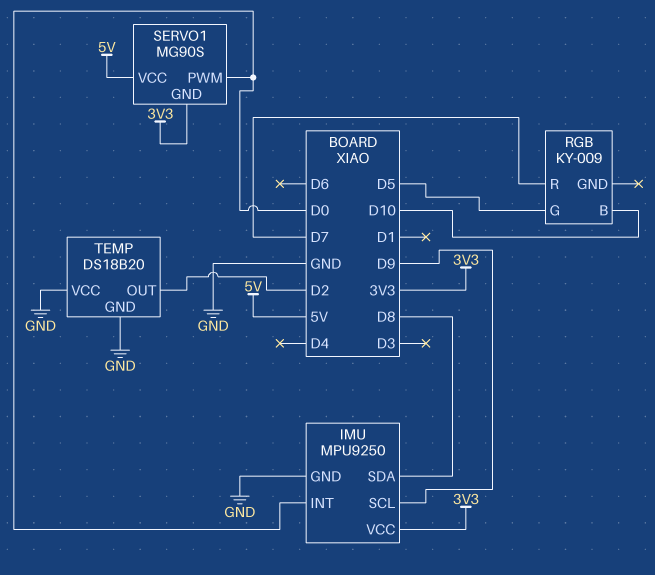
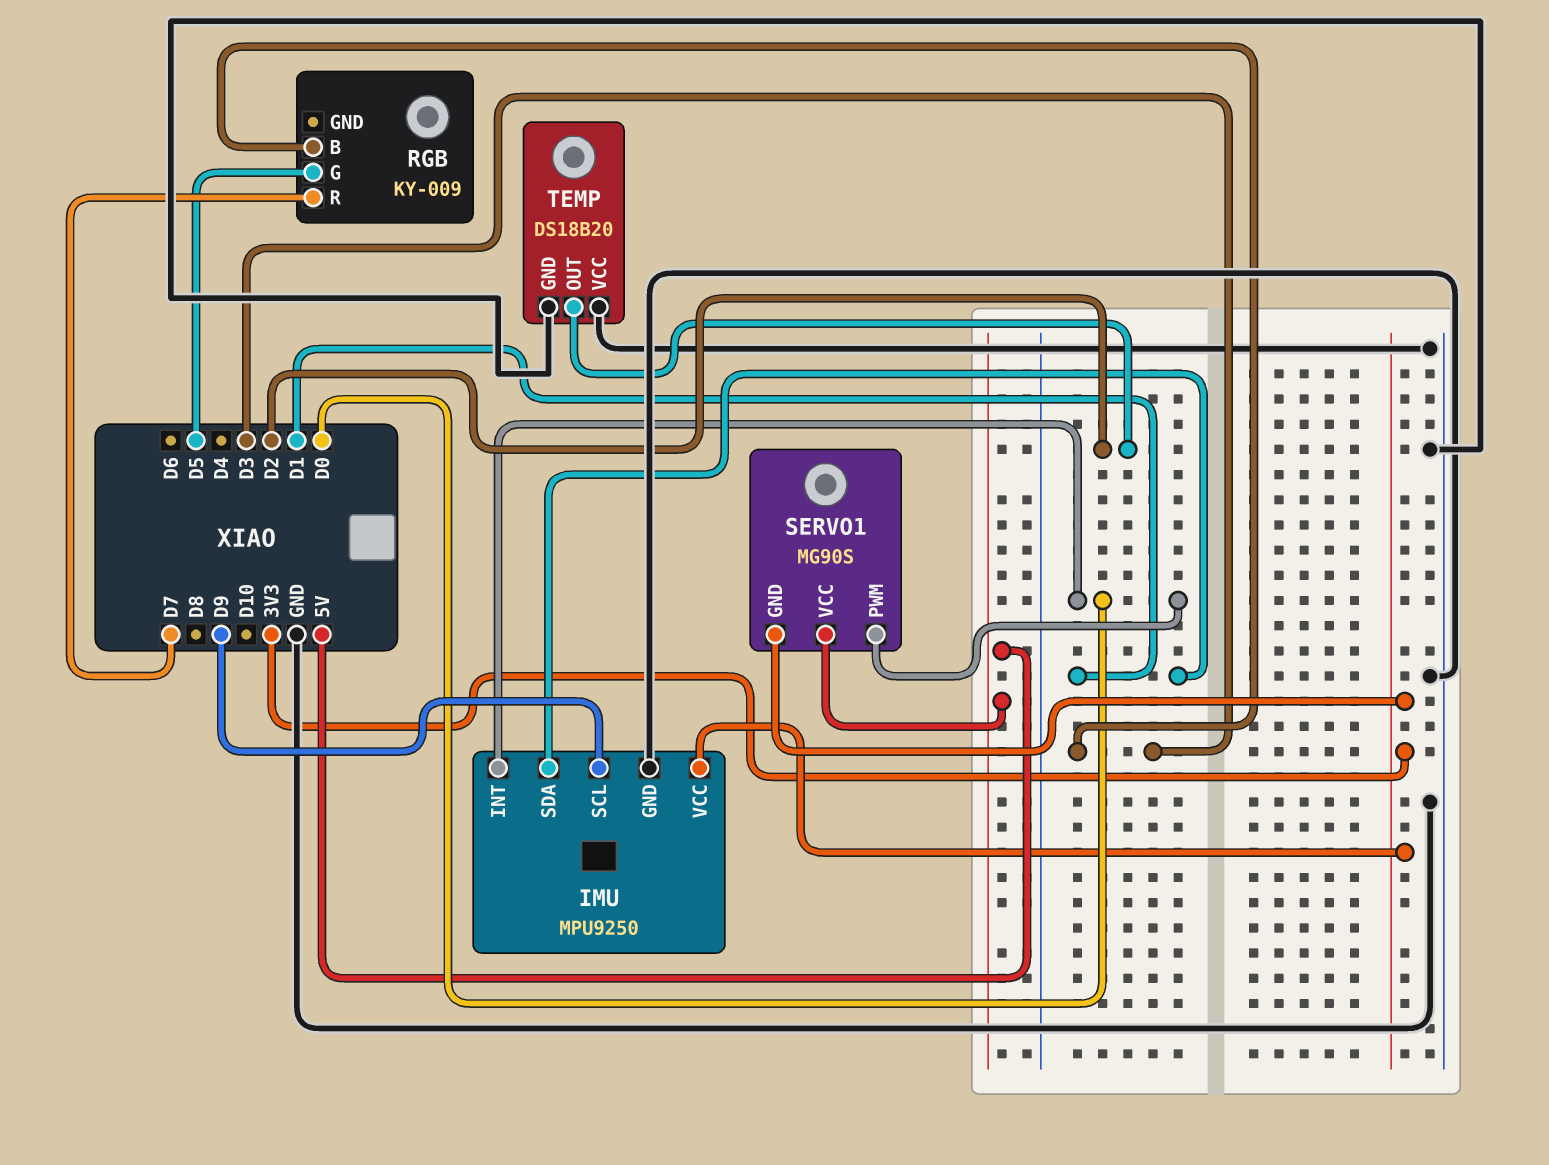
IMU pin SDA: D8 -> D1
RGB pin B: D10 -> D3

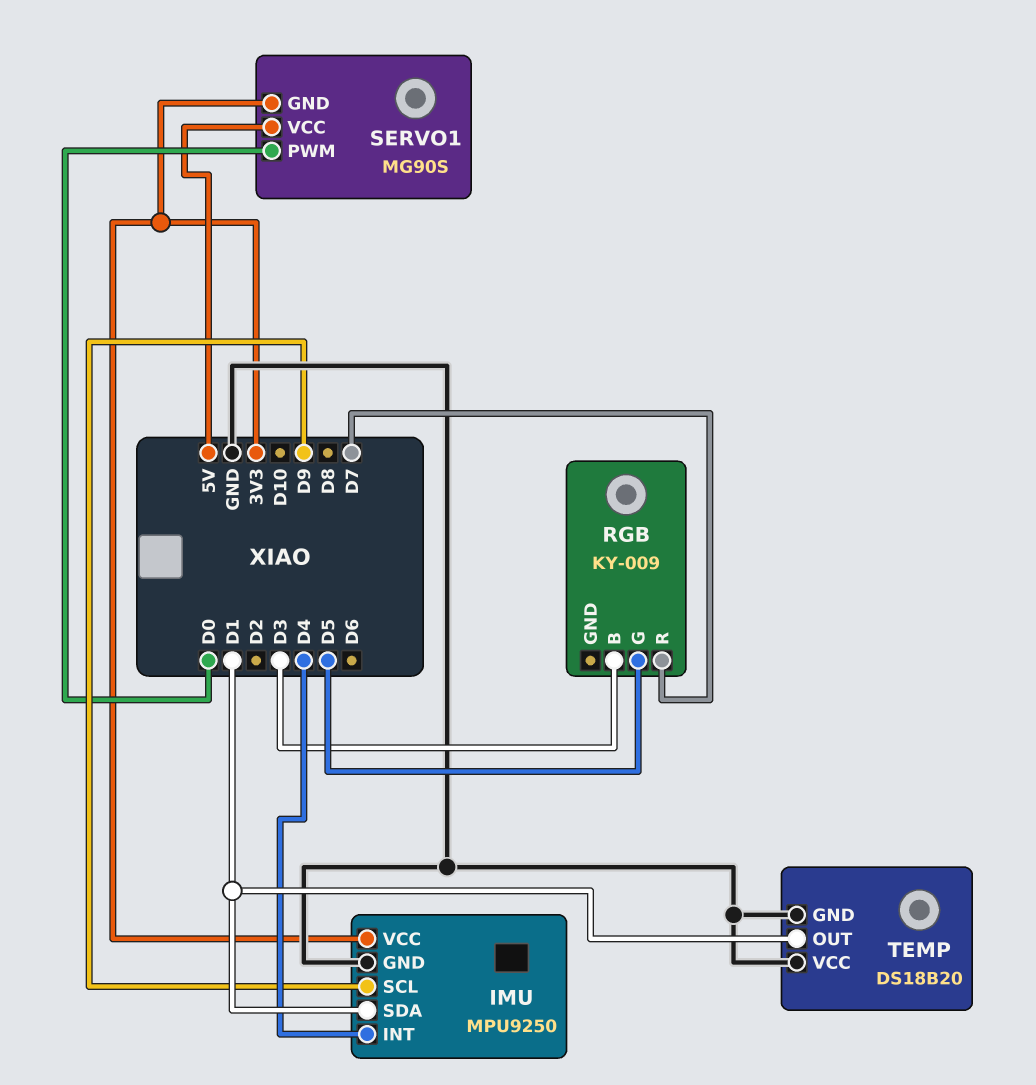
IMU pin INT: D0 -> D4
TEMP pin OUT: D2 -> D1

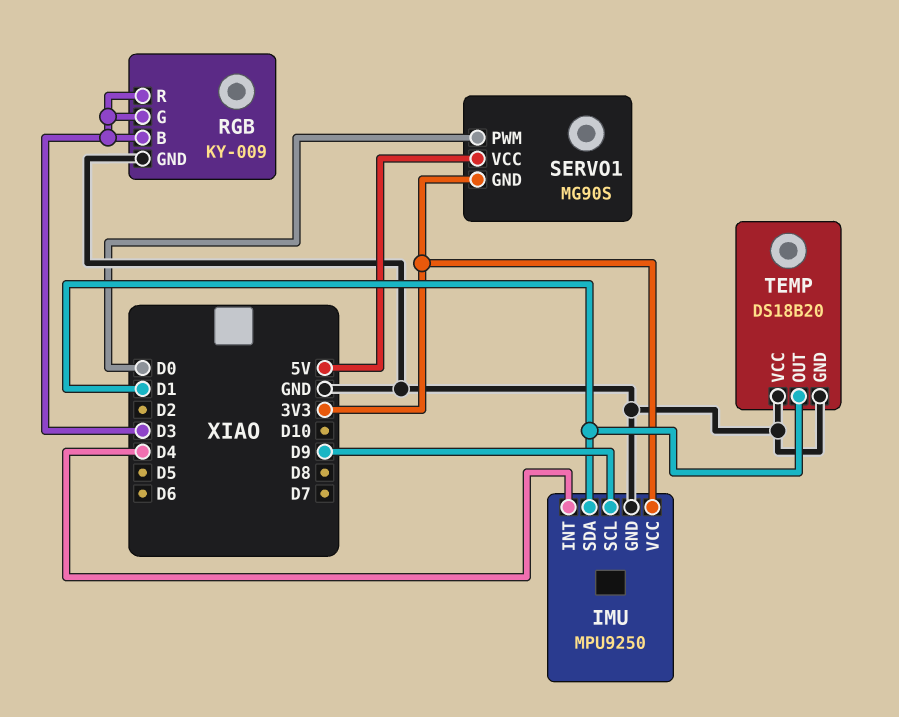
RGB pin G: D5 -> D3
RGB pin GND: none -> GND
RGB pin R: D7 -> D3

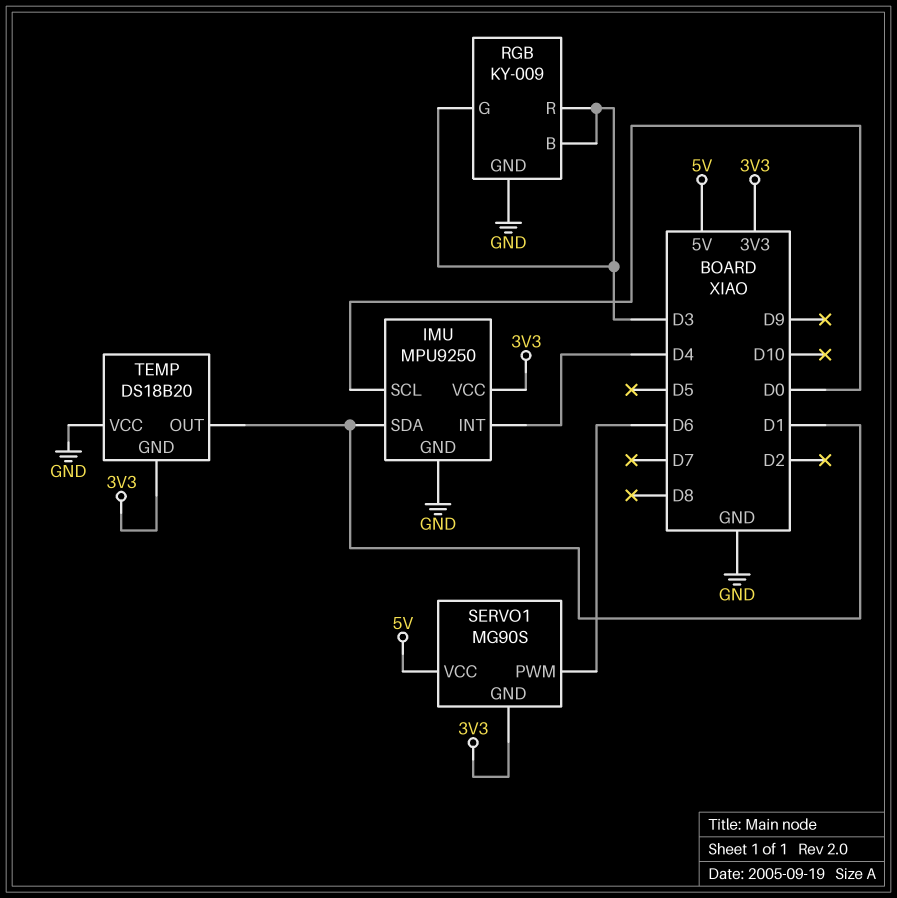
IMU pin SCL: D9 -> D0
SERVO1 pin PWM: D0 -> D6
TEMP pin GND: GND -> 3V3

